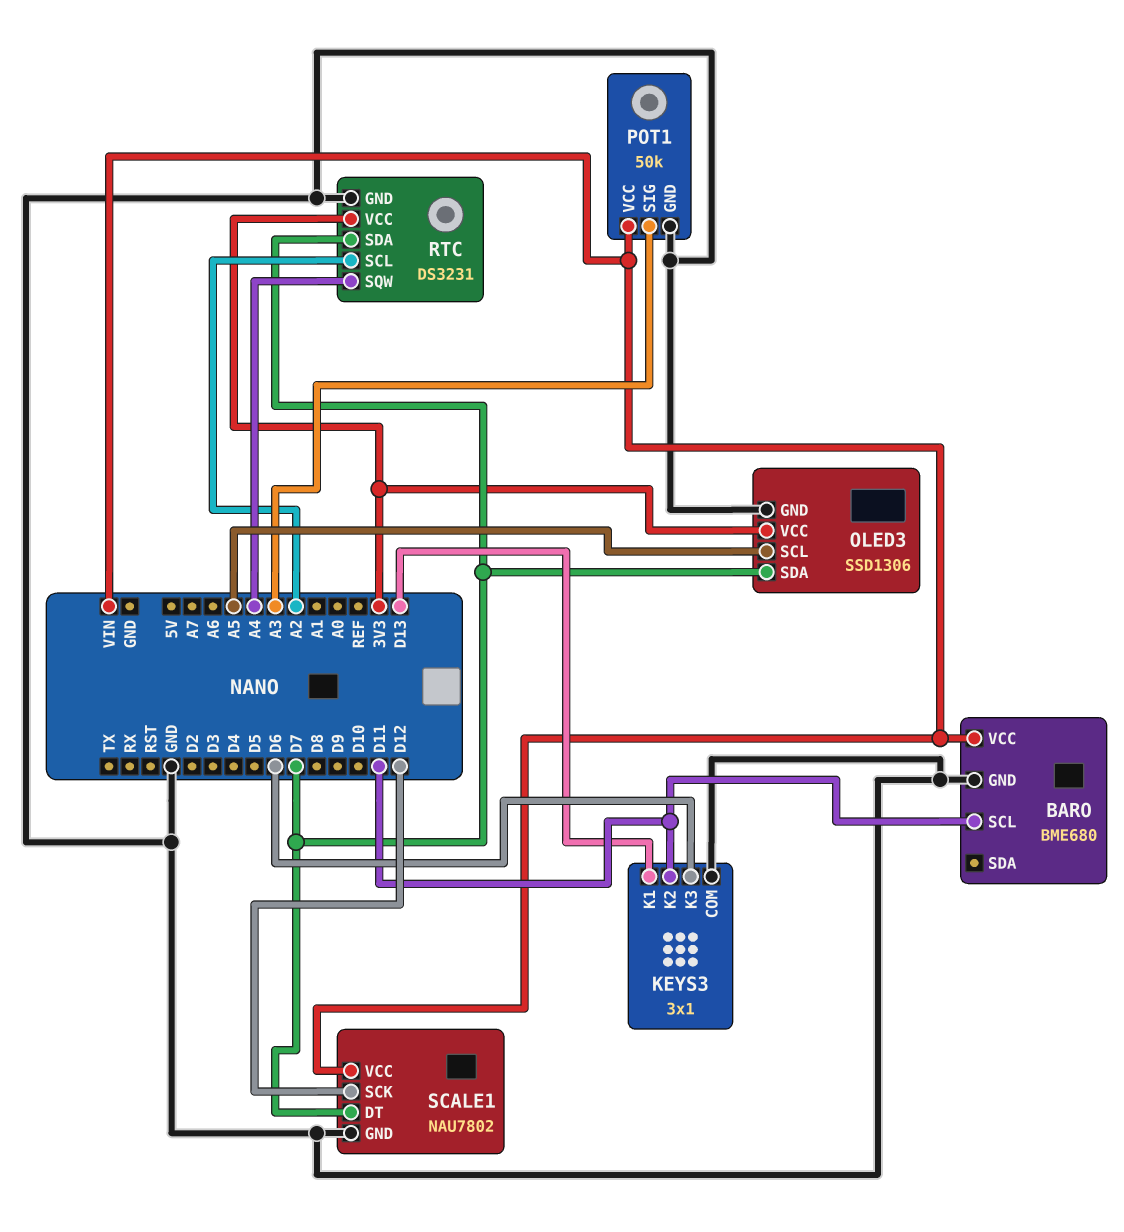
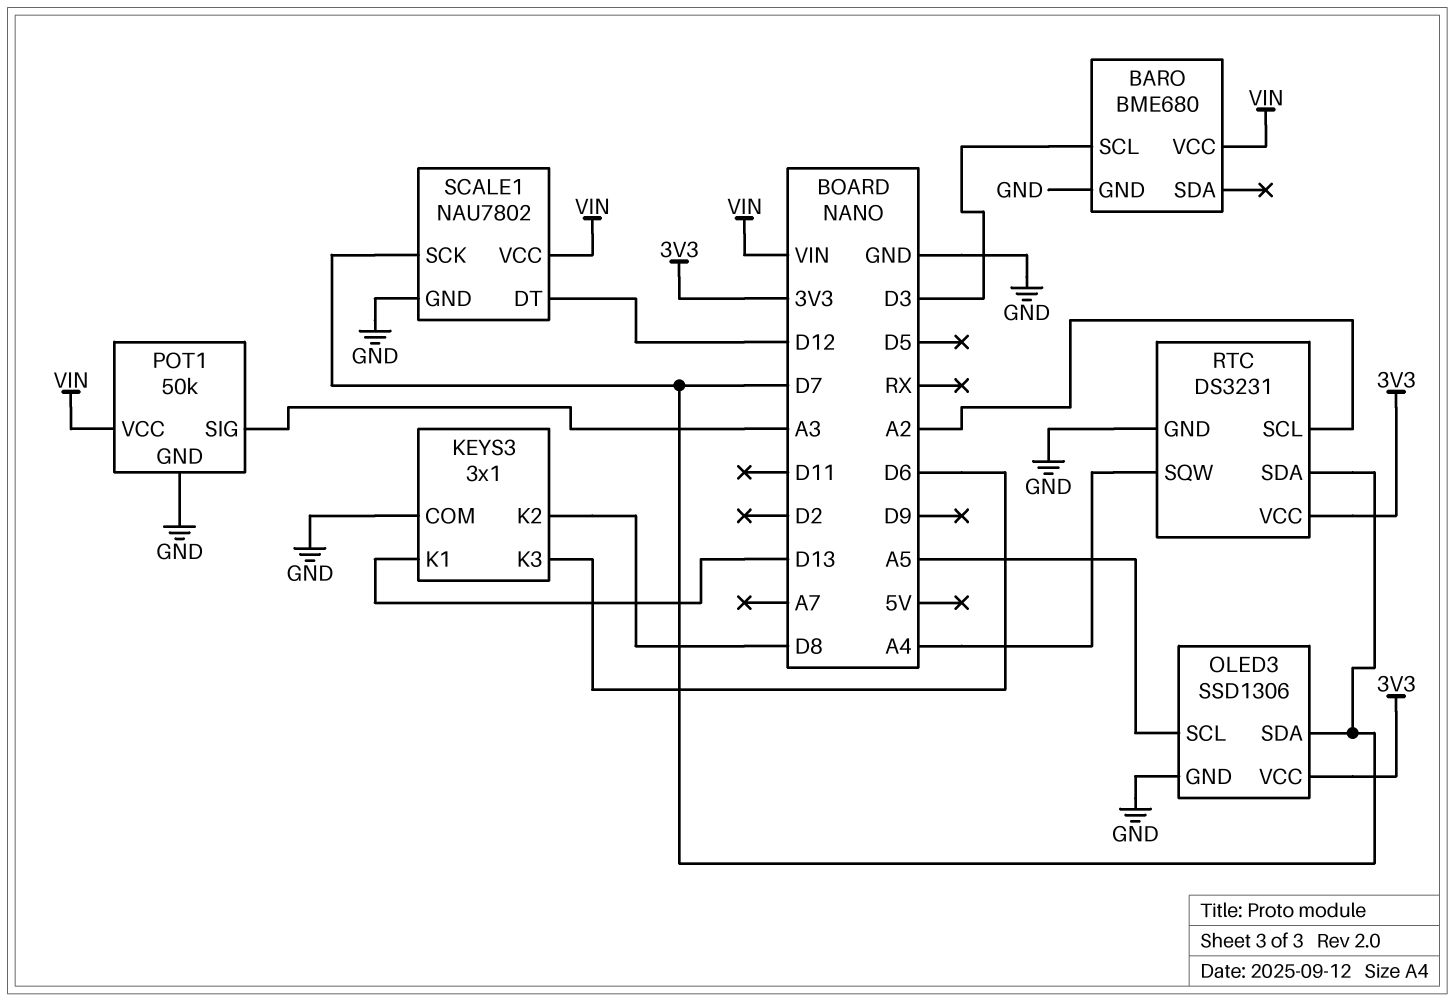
BARO pin SCL: D11 -> D3
KEYS3 pin K2: D11 -> D8
SCALE1 pin DT: D7 -> D12
SCALE1 pin SCK: D12 -> D7

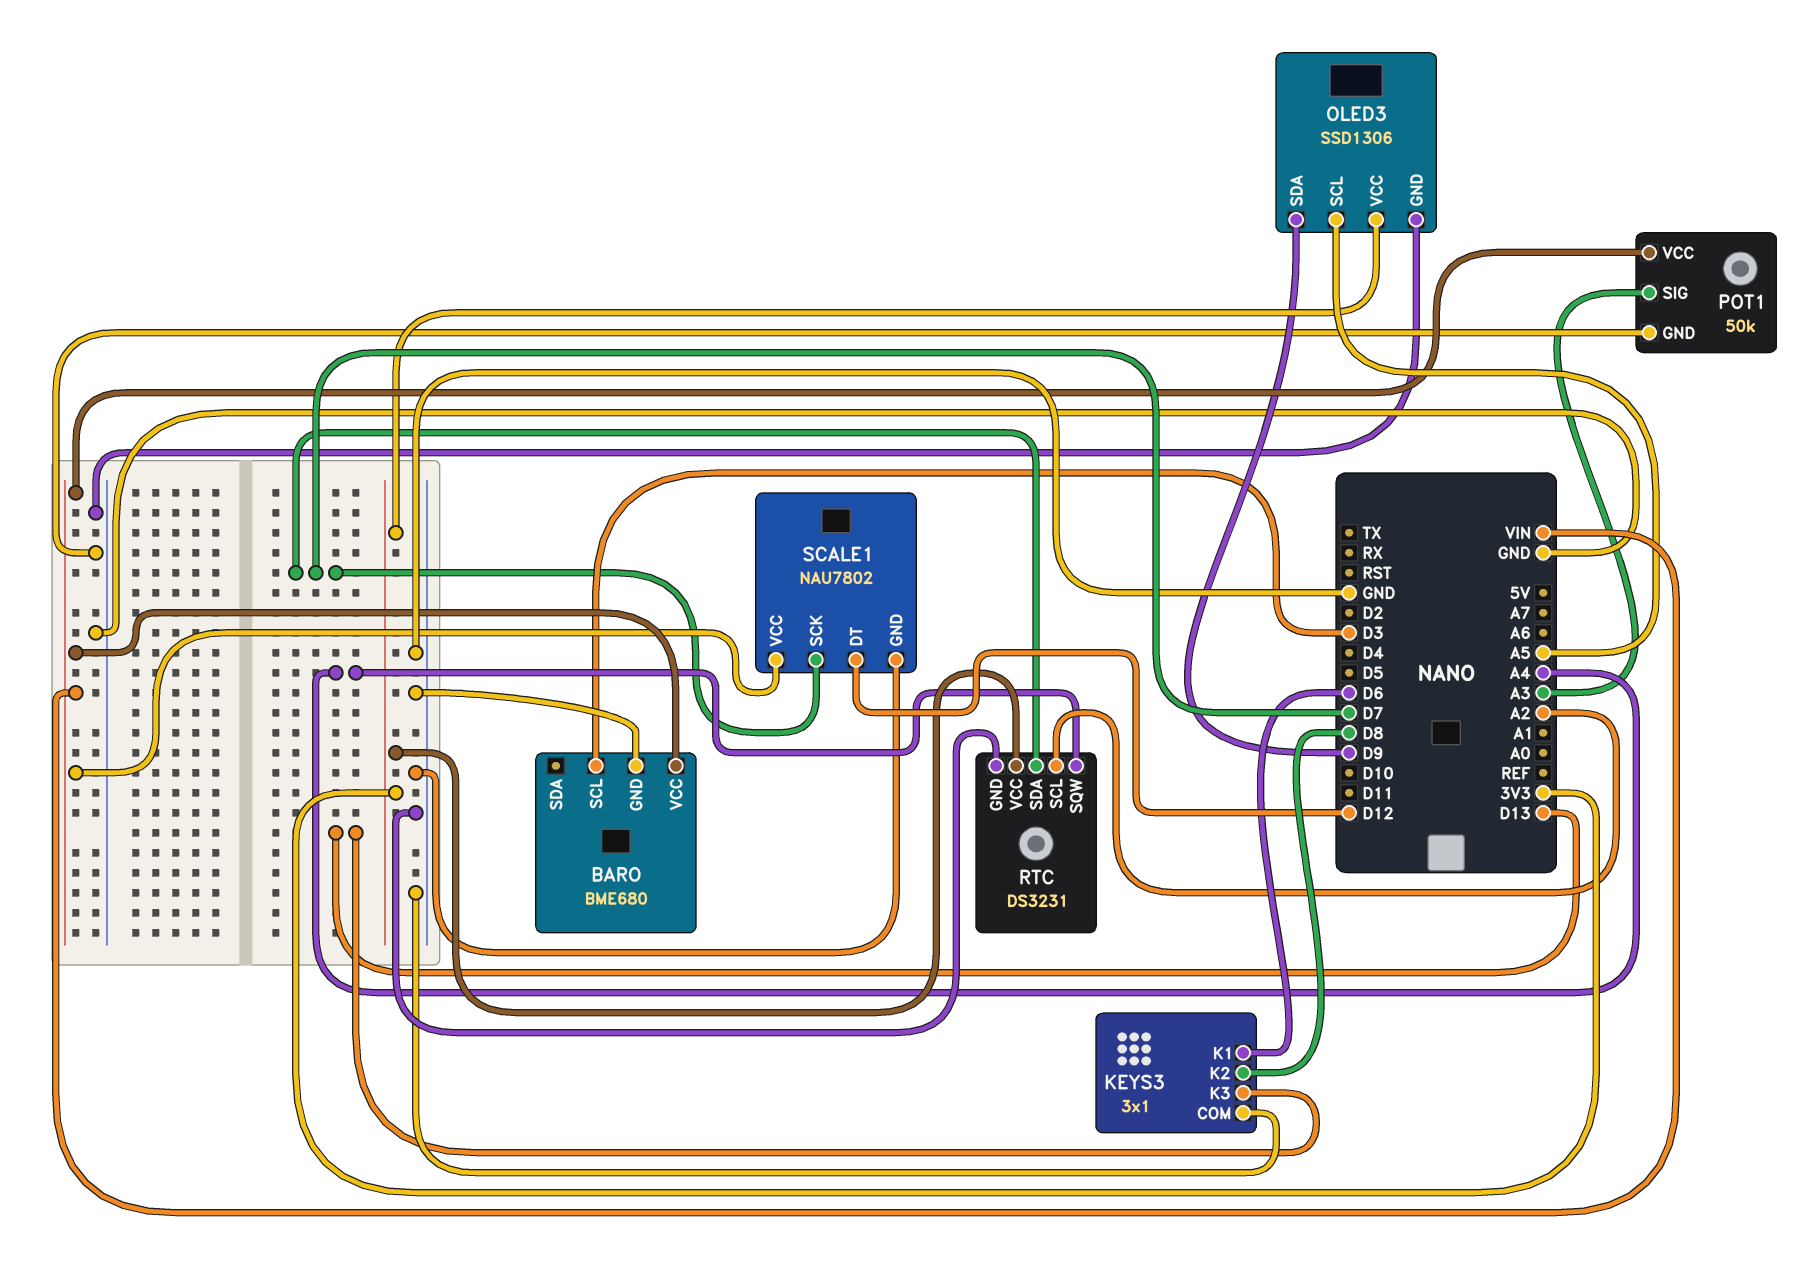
KEYS3 pin K1: D13 -> D6
KEYS3 pin K3: D6 -> D13
OLED3 pin SDA: D7 -> D9

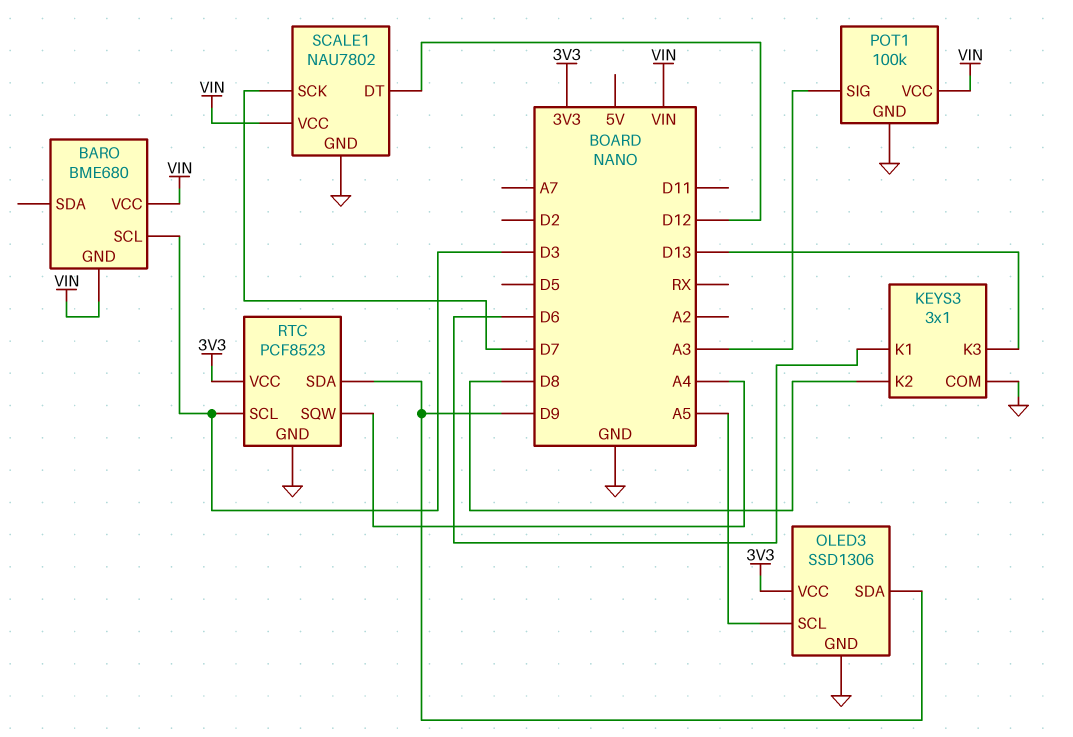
BARO pin GND: GND -> VIN
POT1: 50k -> 100k
RTC: DS3231 -> PCF8523
RTC pin SCL: A2 -> D3
RTC pin SDA: D7 -> D9

